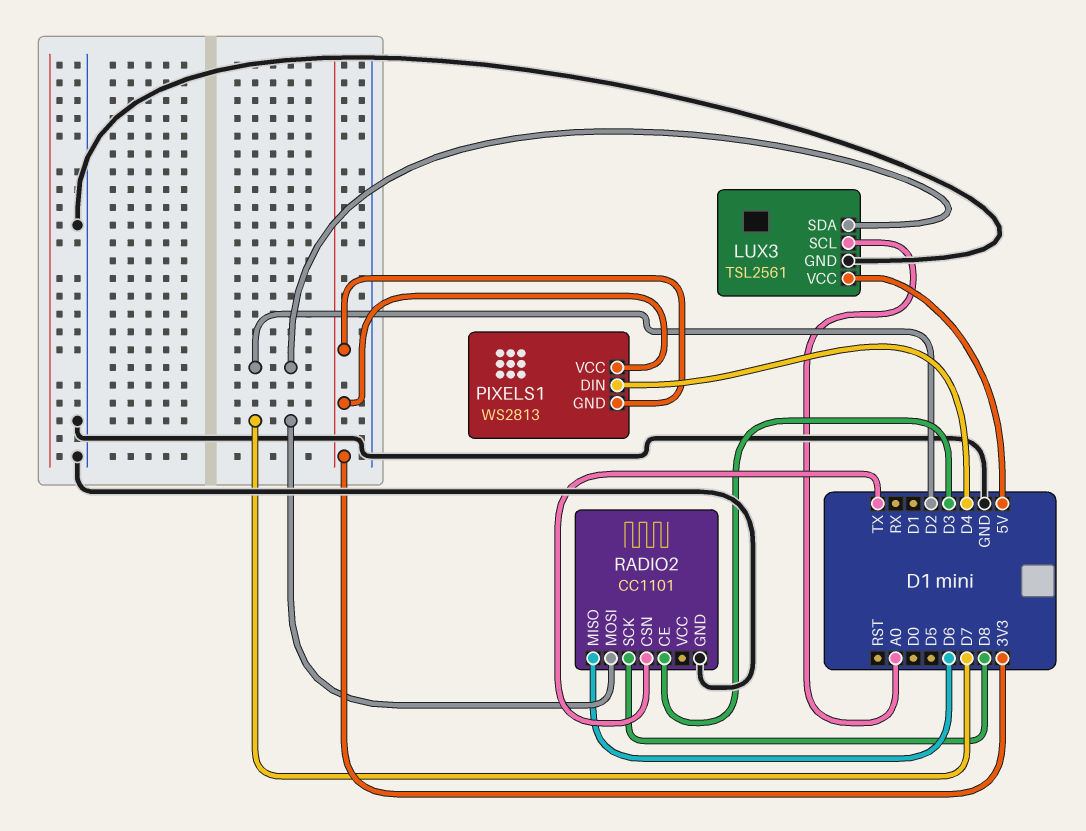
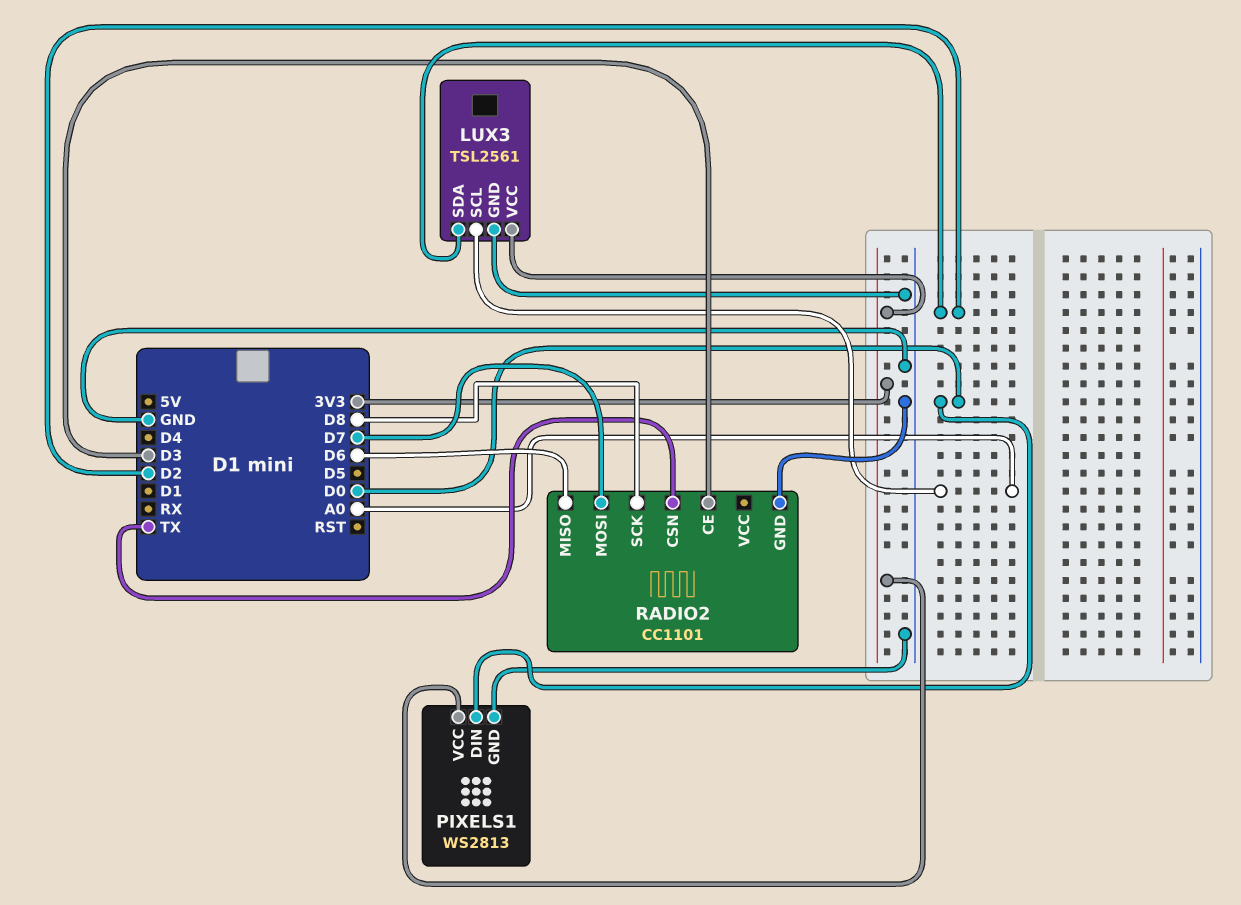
LUX3 pin VCC: 5V -> 3V3
PIXELS1 pin DIN: D4 -> D0
PIXELS1 pin GND: 3V3 -> GND

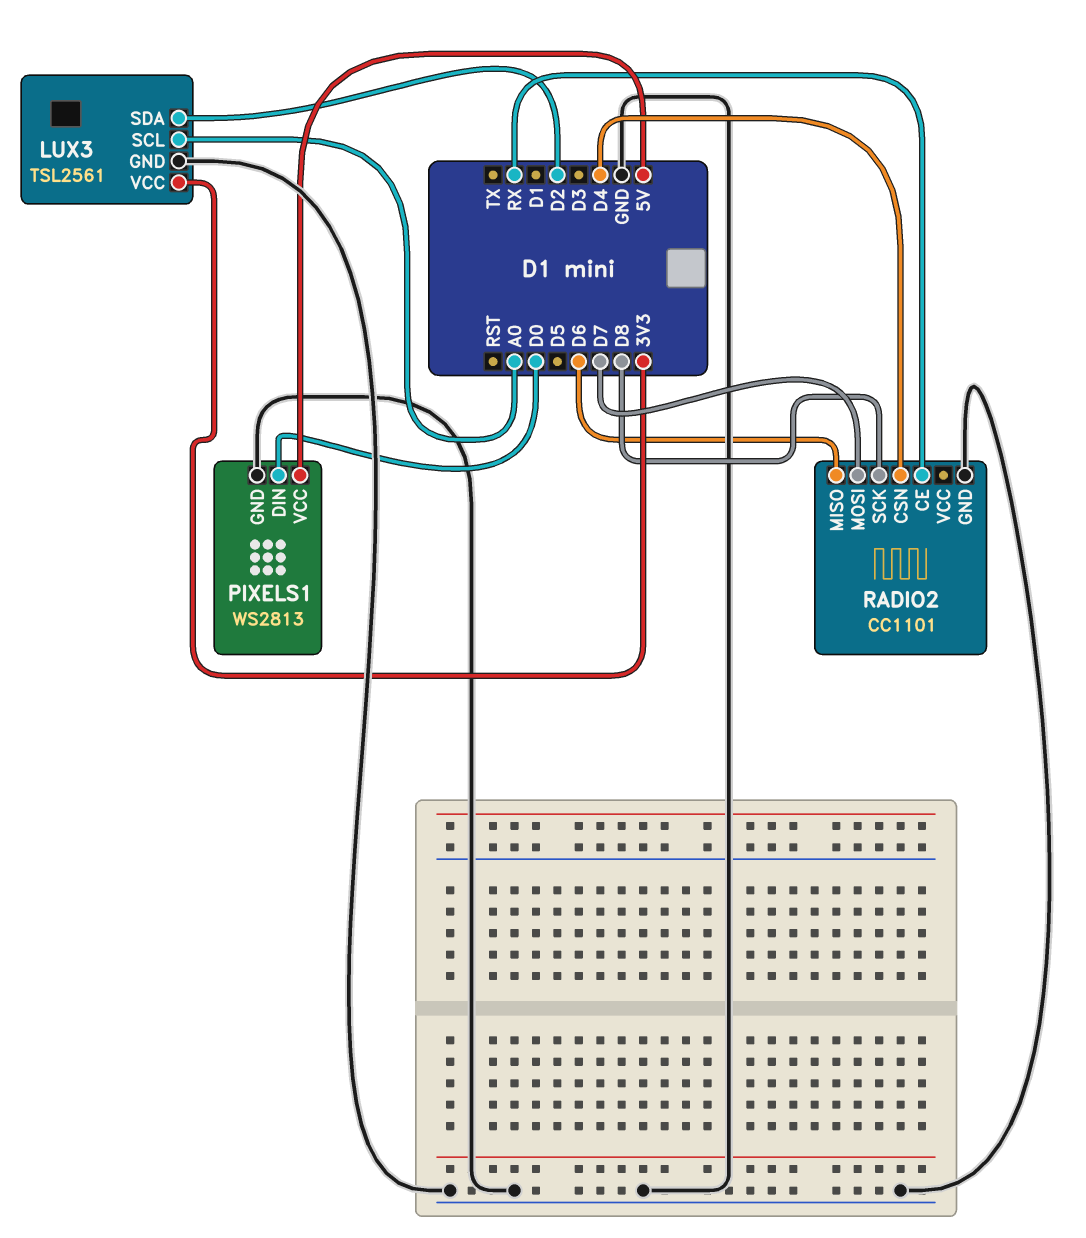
PIXELS1 pin VCC: 3V3 -> 5V
RADIO2 pin CE: D3 -> RX
RADIO2 pin CSN: TX -> D4

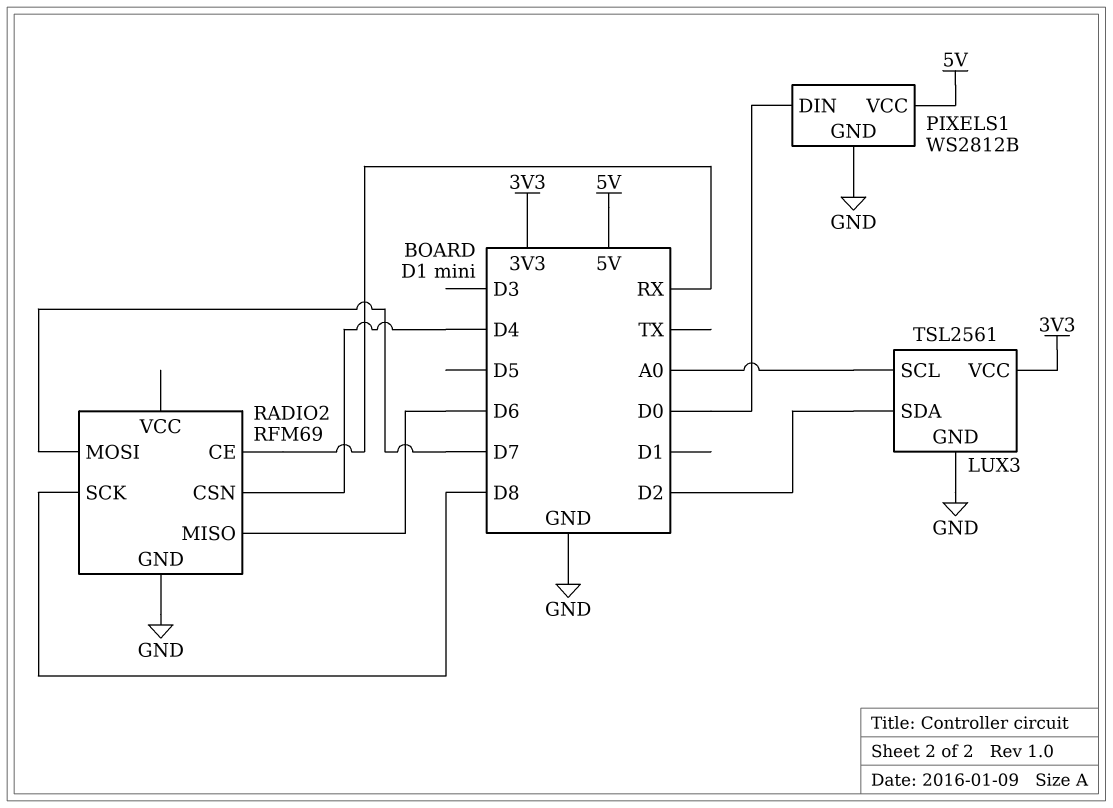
PIXELS1: WS2813 -> WS2812B
RADIO2: CC1101 -> RFM69

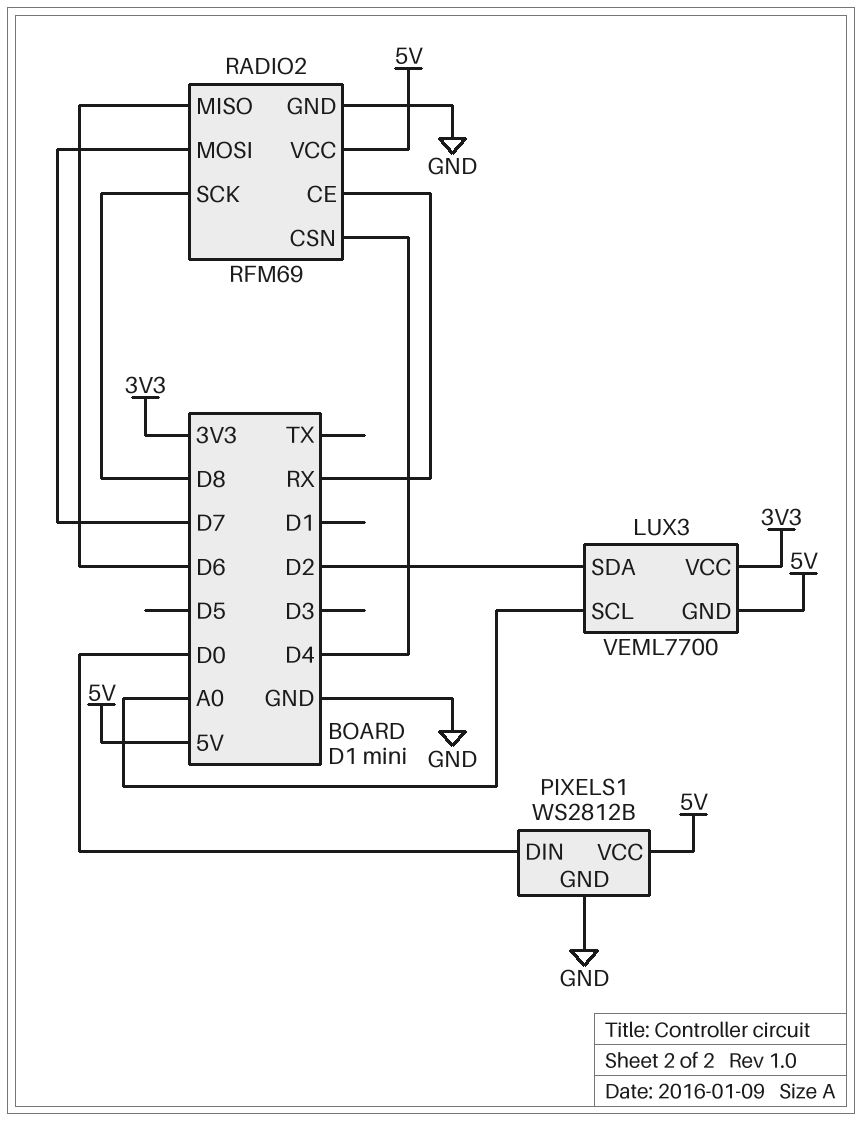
LUX3: TSL2561 -> VEML7700
LUX3 pin GND: GND -> 5V
RADIO2 pin VCC: none -> 5V

